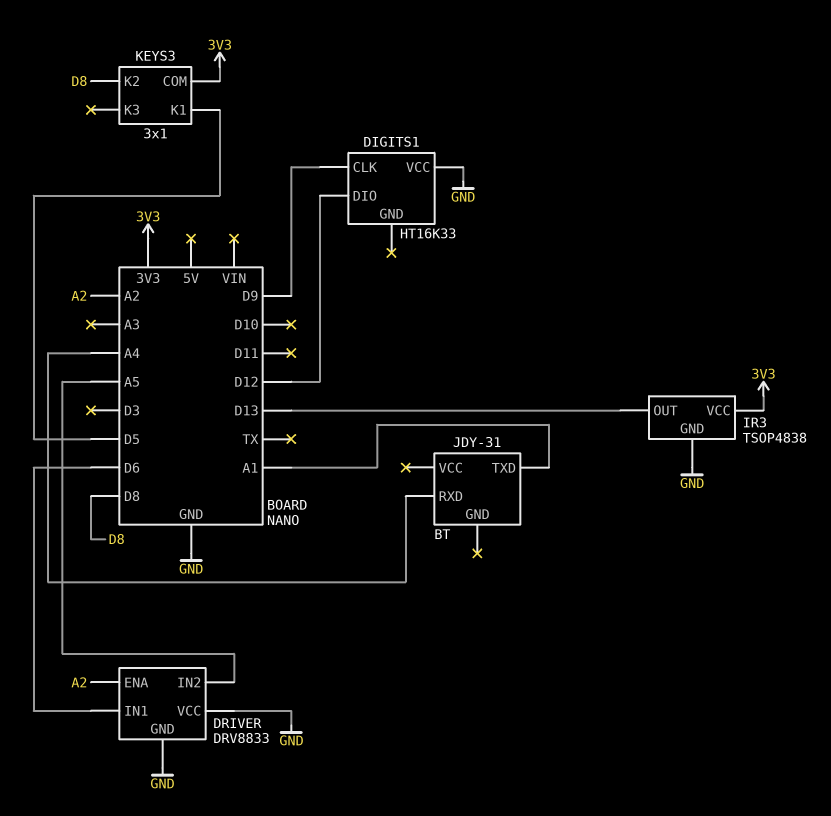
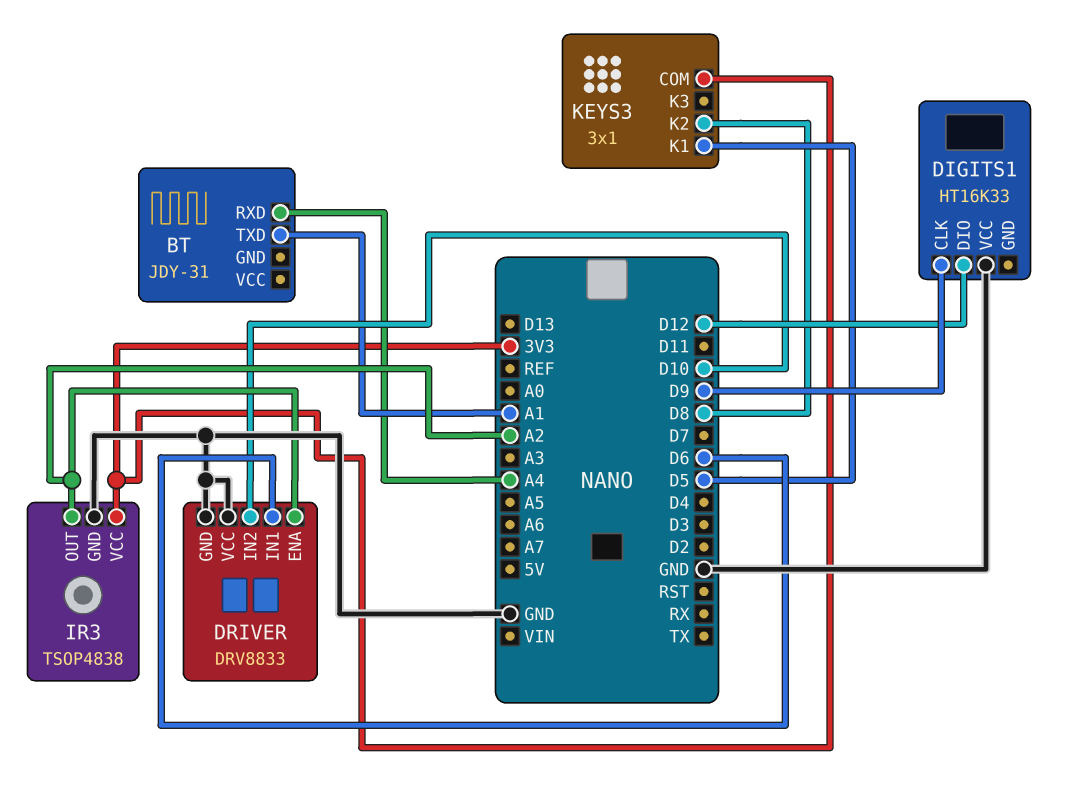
DRIVER pin IN2: A5 -> D10
IR3 pin OUT: D13 -> A2

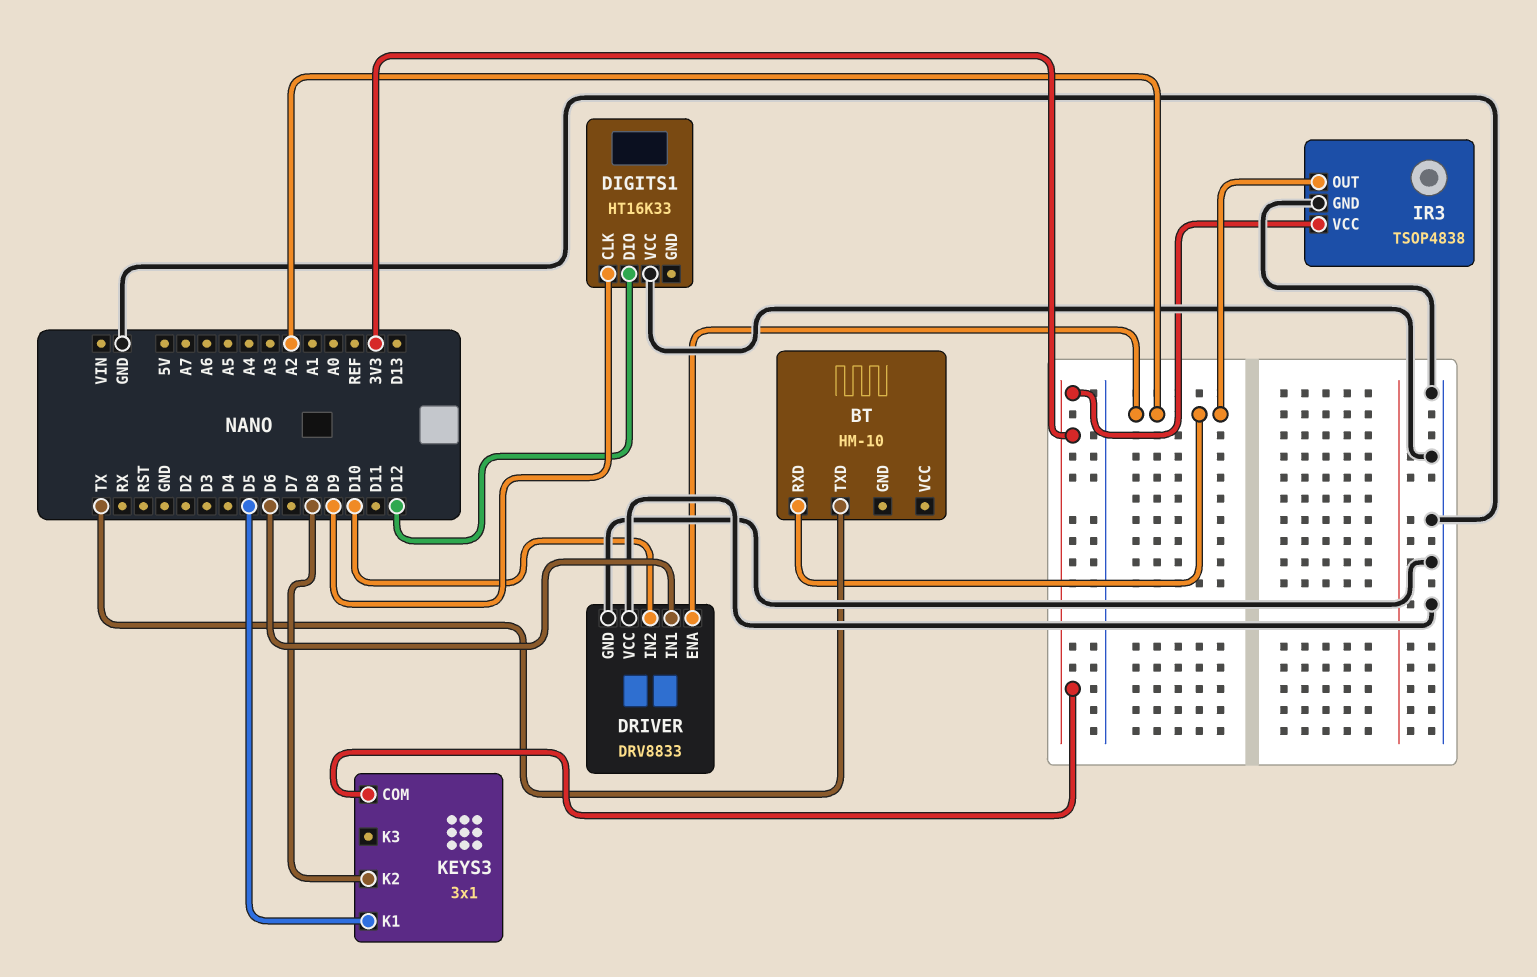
BT: JDY-31 -> HM-10
BT pin RXD: A4 -> A2
BT pin TXD: A1 -> TX

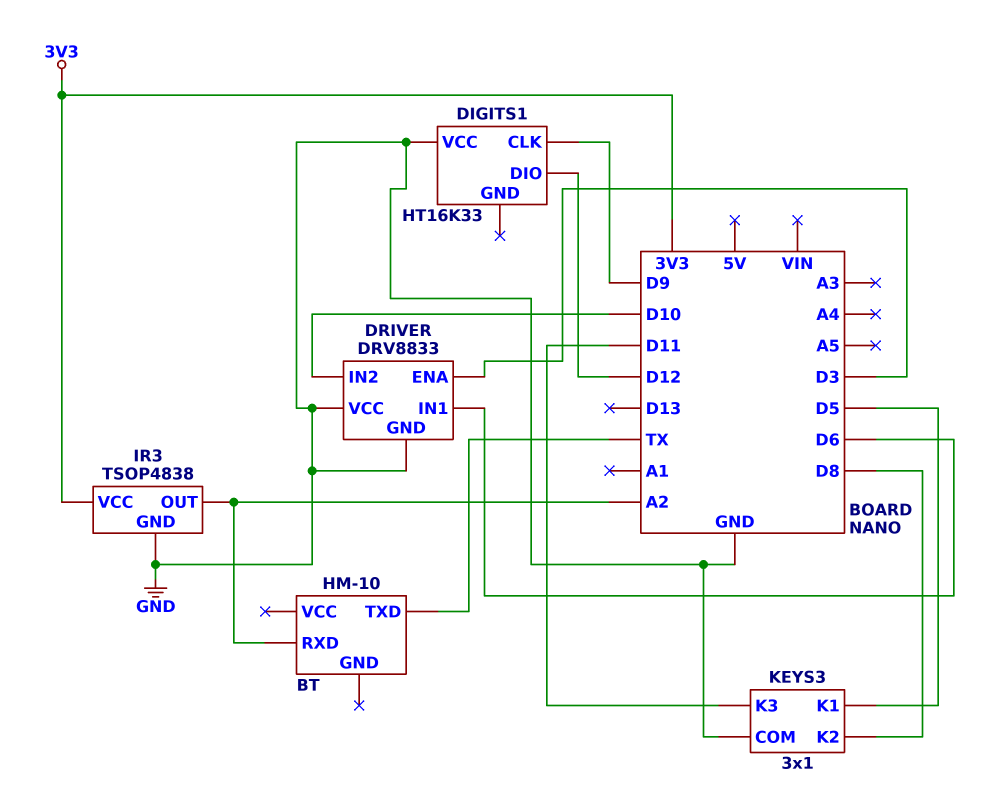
DRIVER pin ENA: A2 -> D3
KEYS3 pin COM: 3V3 -> GND
KEYS3 pin K3: none -> D11

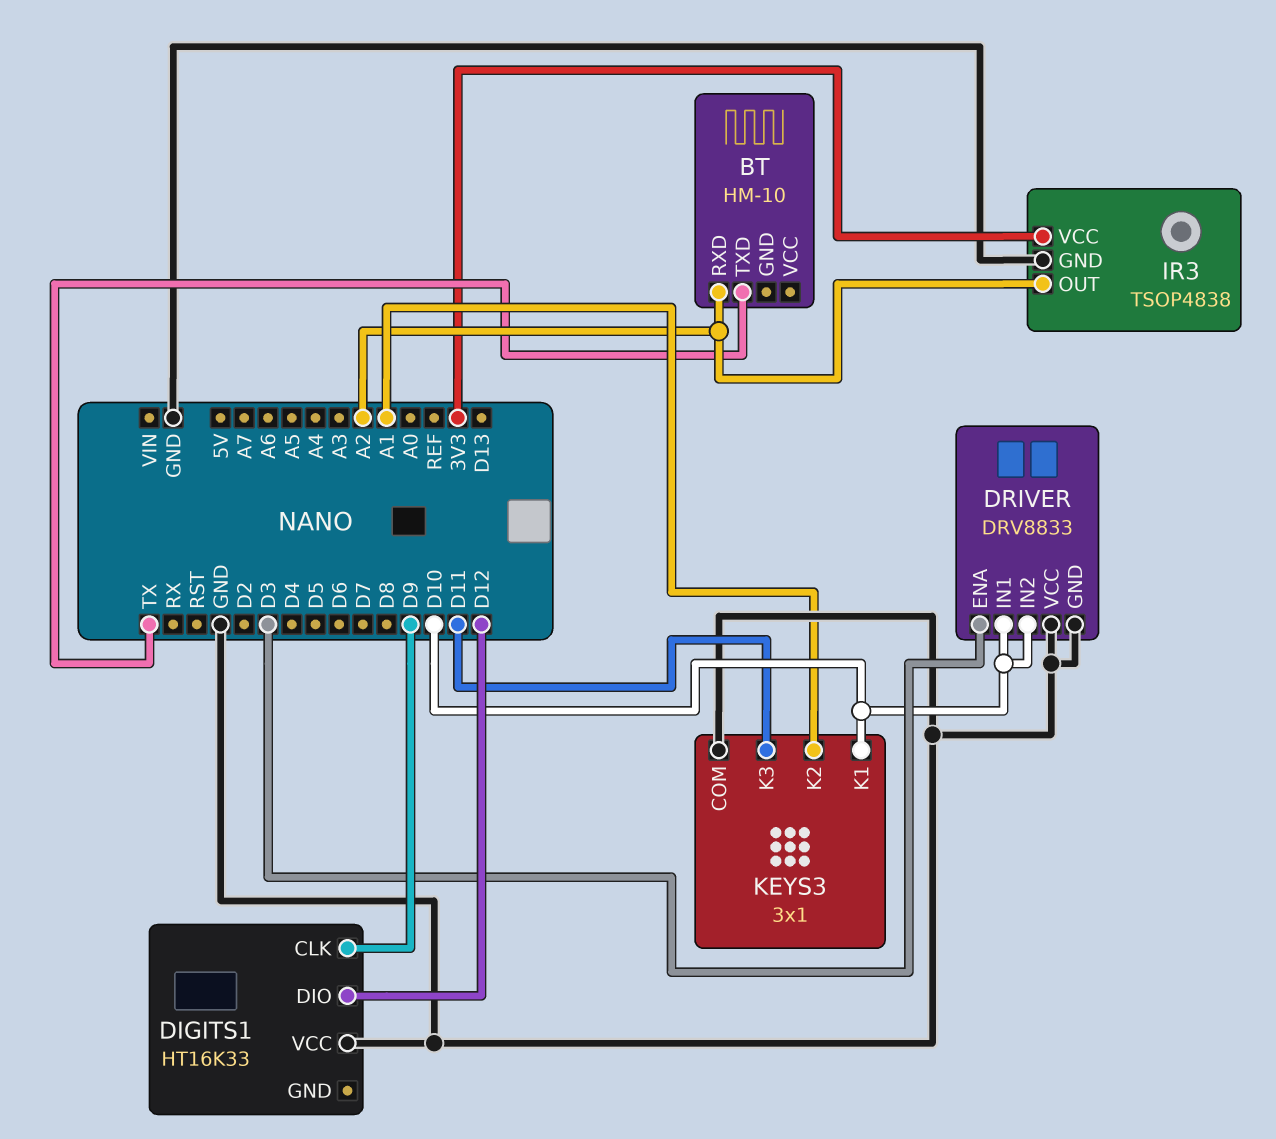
DRIVER pin IN1: D6 -> D10
KEYS3 pin K1: D5 -> D10
KEYS3 pin K2: D8 -> A1

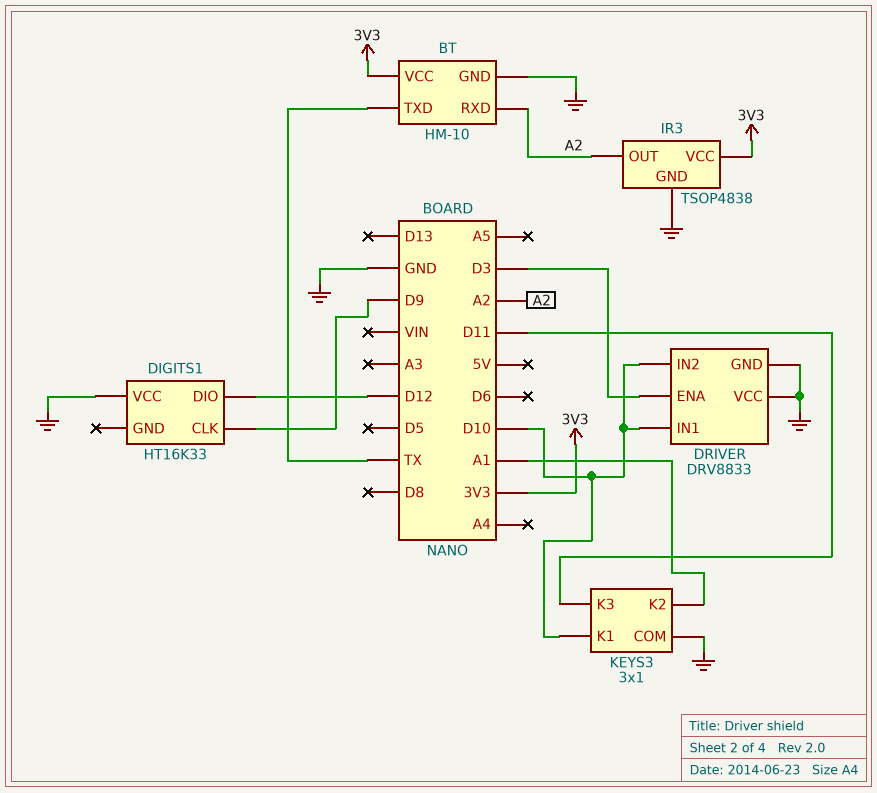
BT pin GND: none -> GND
BT pin VCC: none -> 3V3

